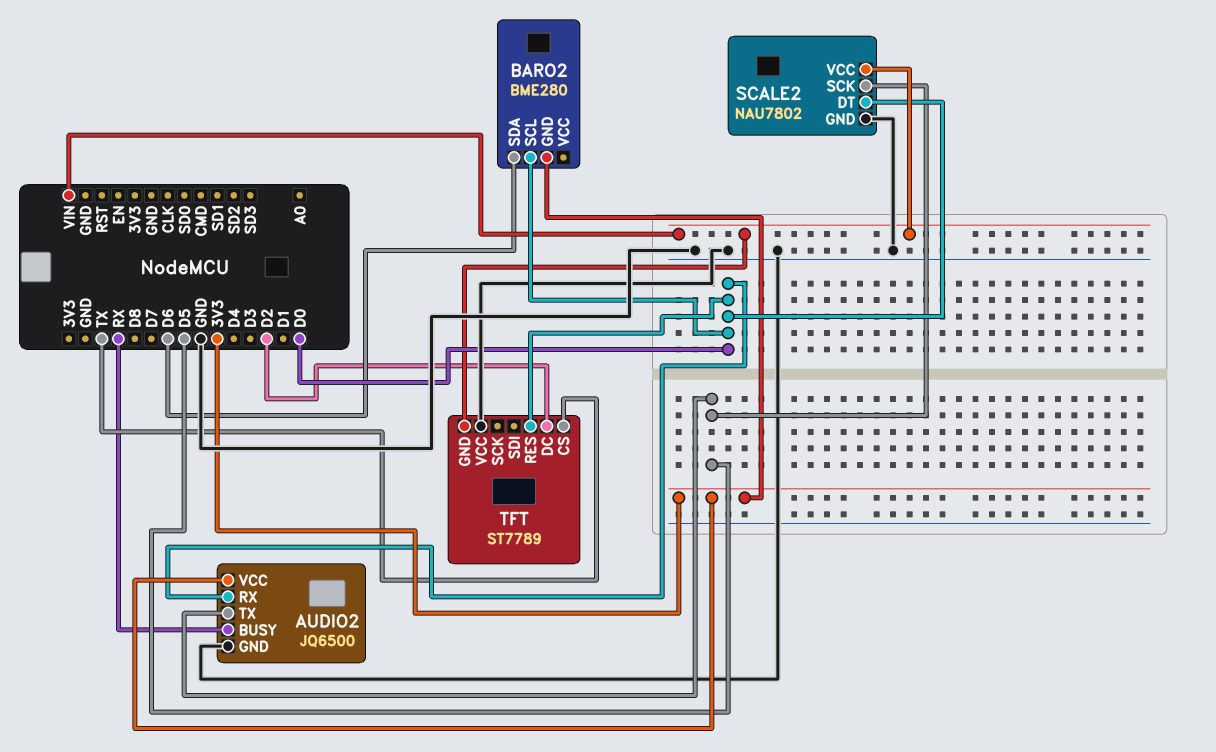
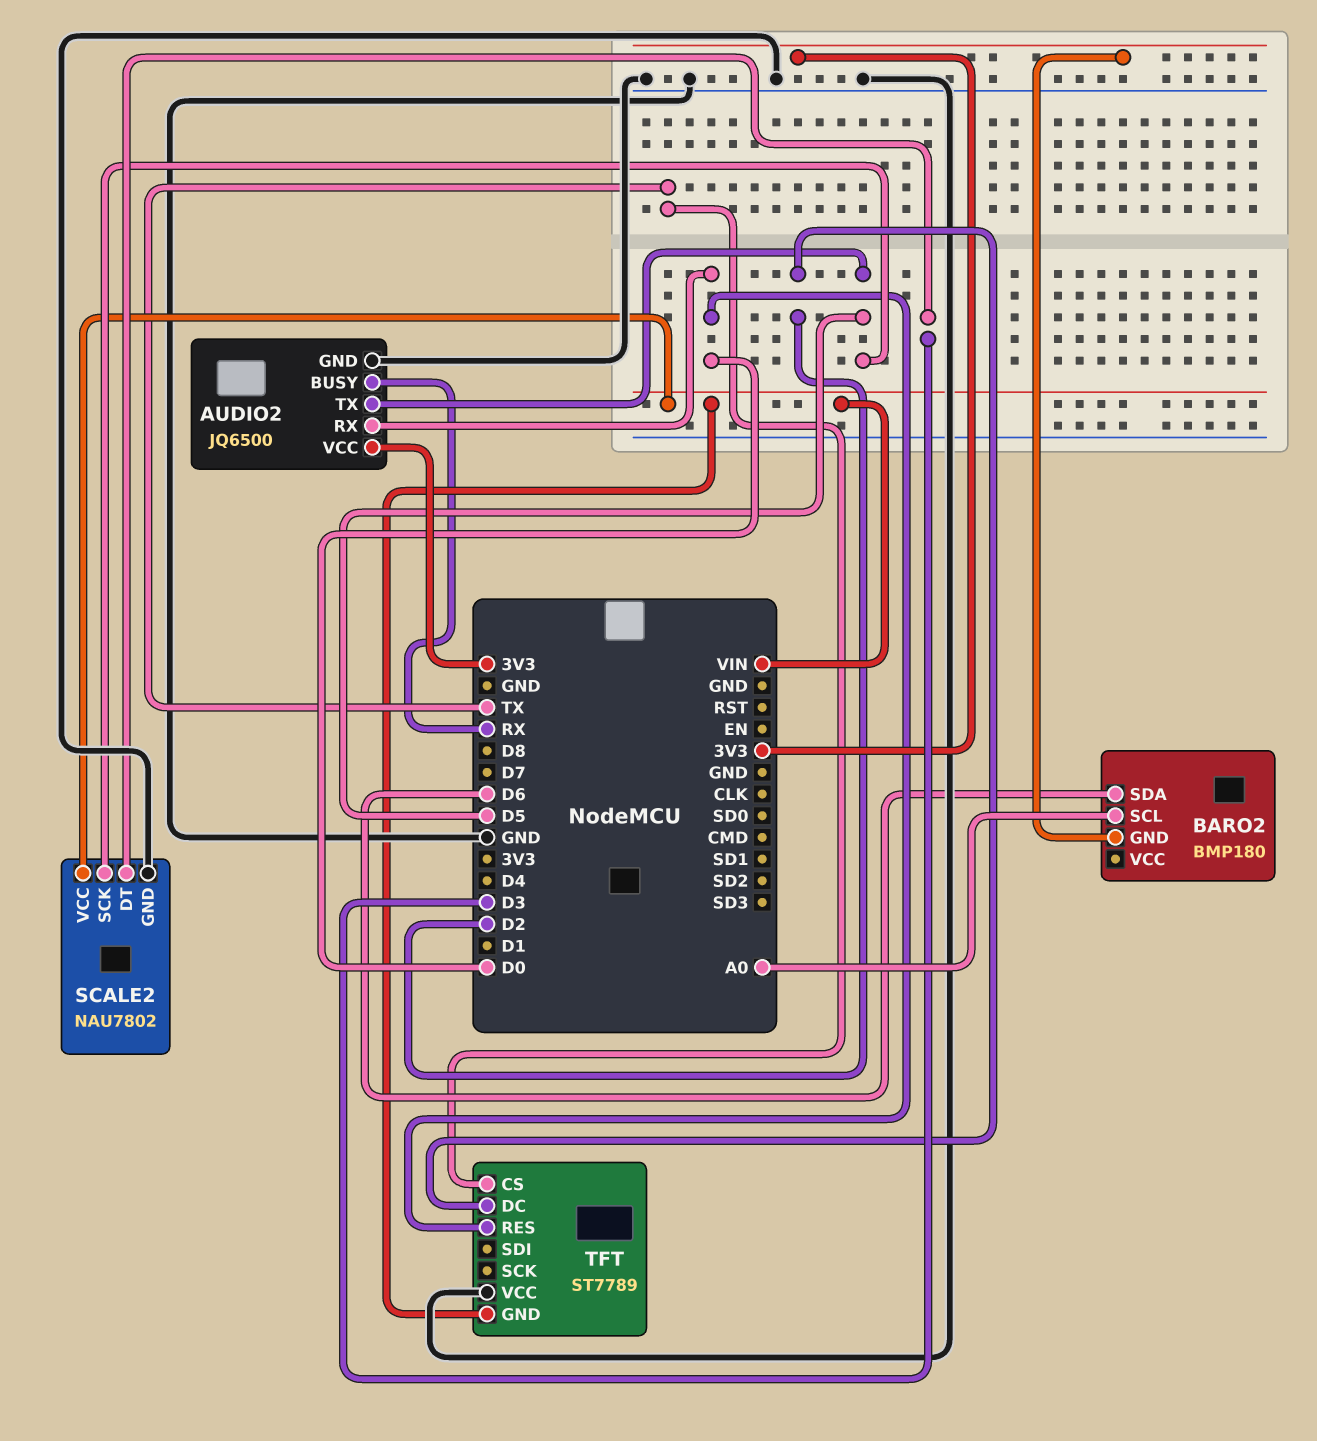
BARO2: BME280 -> BMP180
BARO2 pin SCL: D0 -> A0
SCALE2 pin DT: D0 -> D3

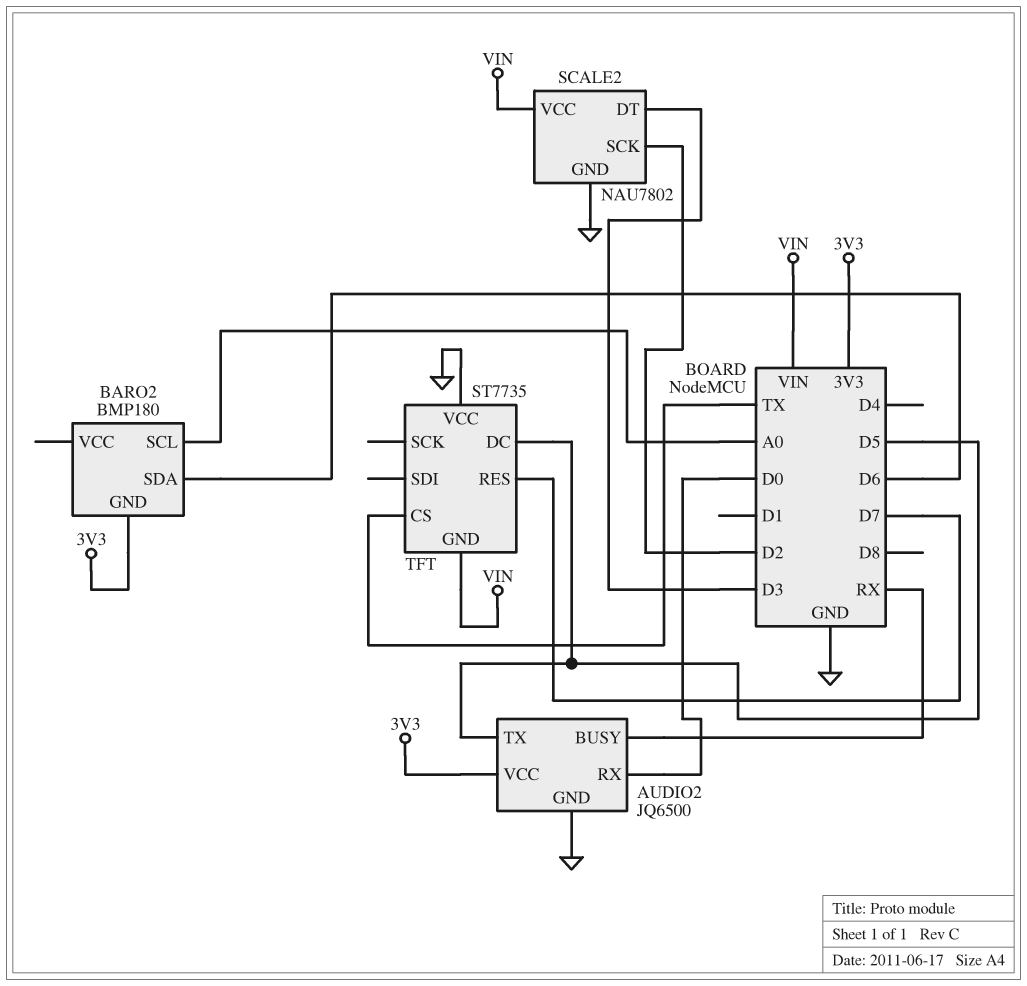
SCALE2 pin SCK: D5 -> D2
TFT: ST7789 -> ST7735
TFT pin DC: D2 -> D5
TFT pin RES: D0 -> D7

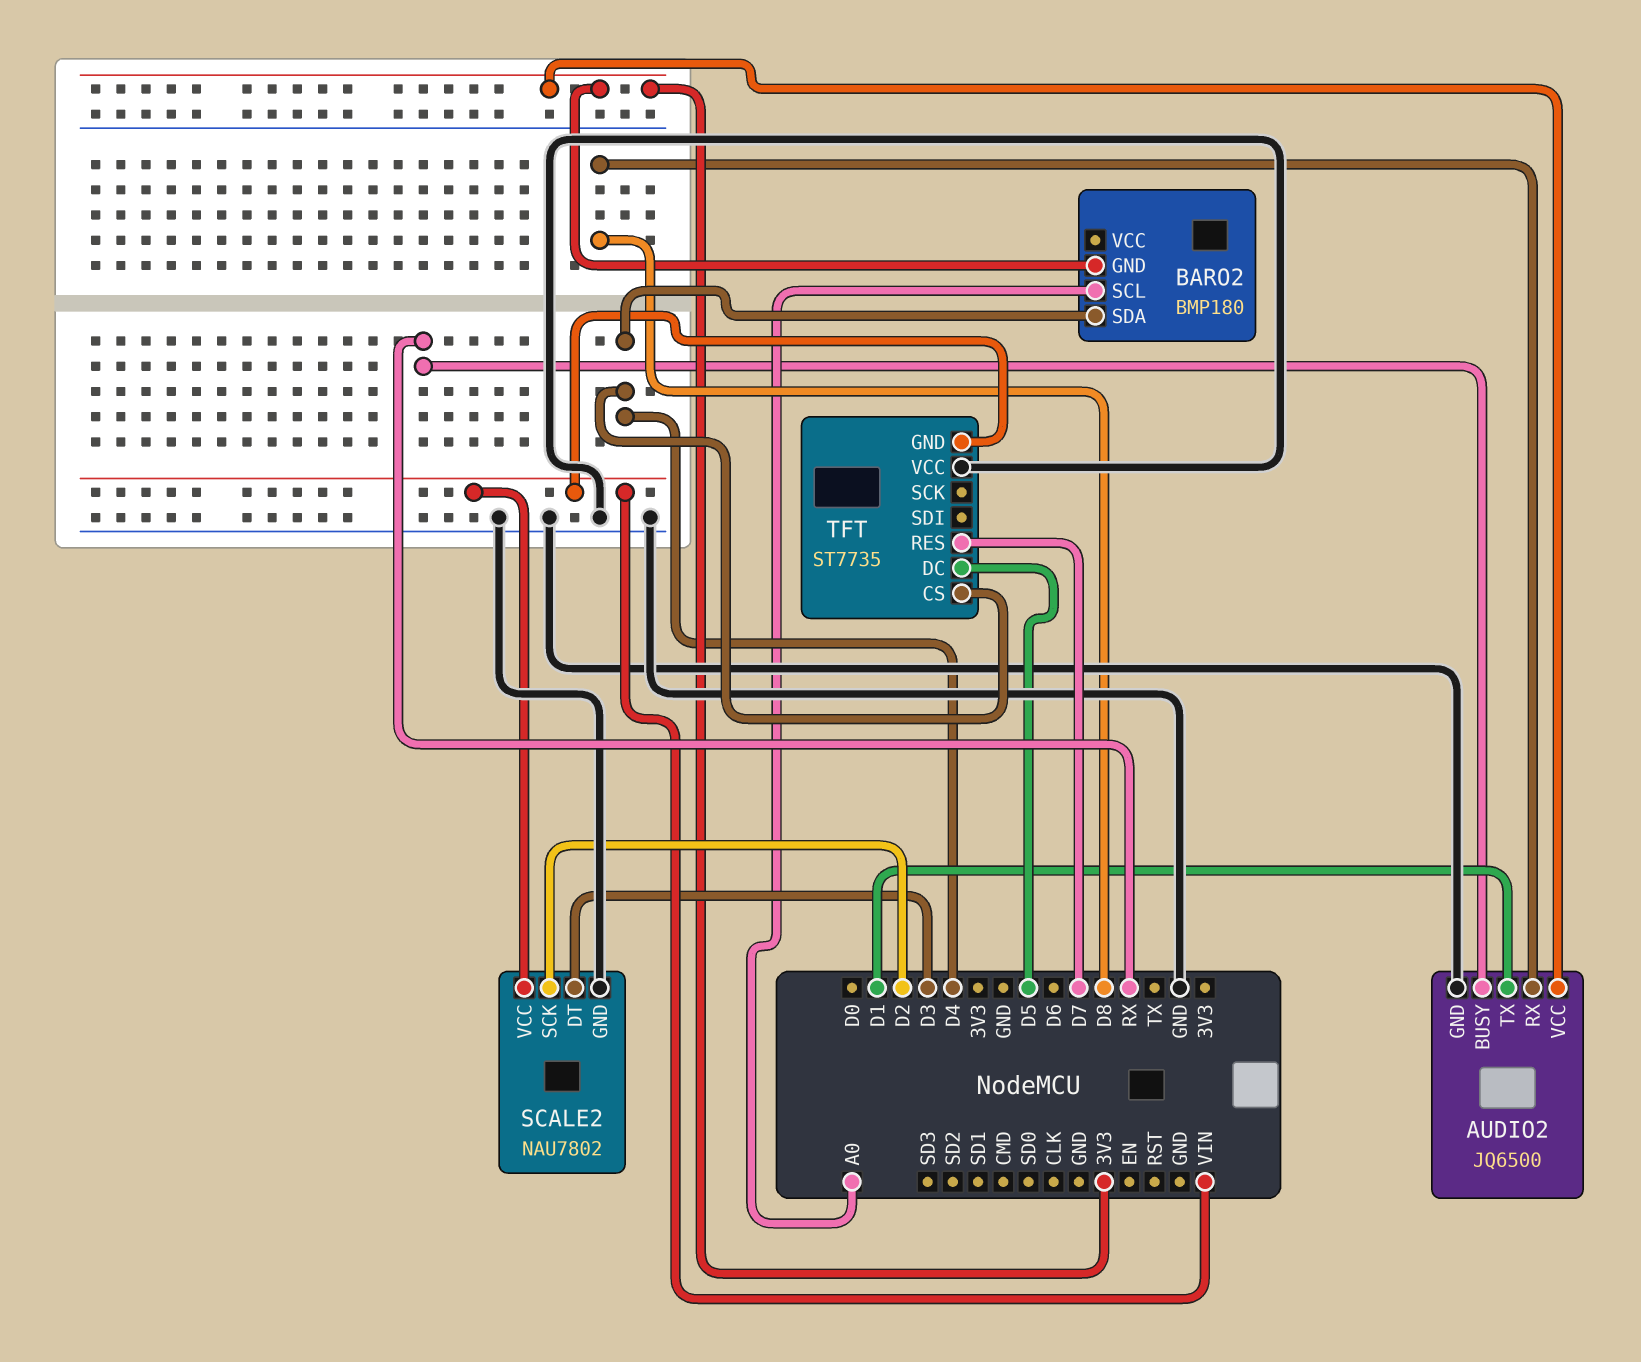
AUDIO2 pin RX: D0 -> D8
AUDIO2 pin TX: D5 -> D1
BARO2 pin SDA: D6 -> D4
TFT pin CS: TX -> D4

